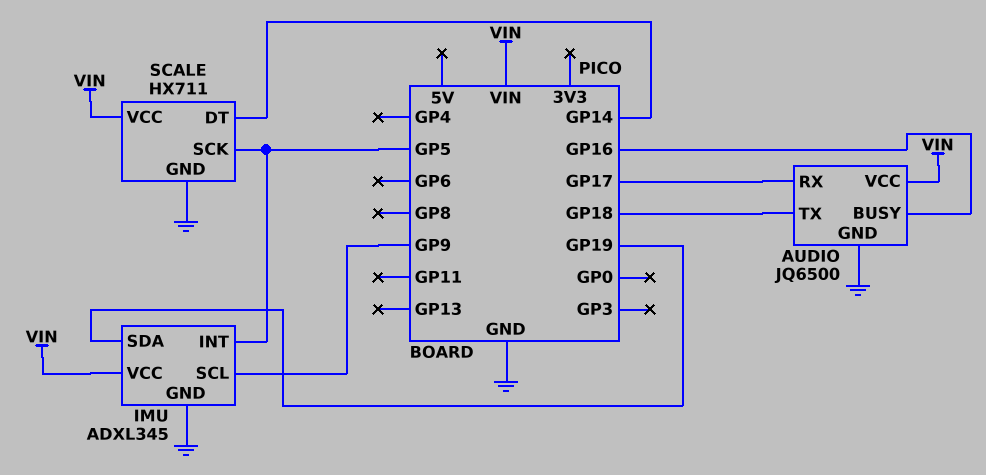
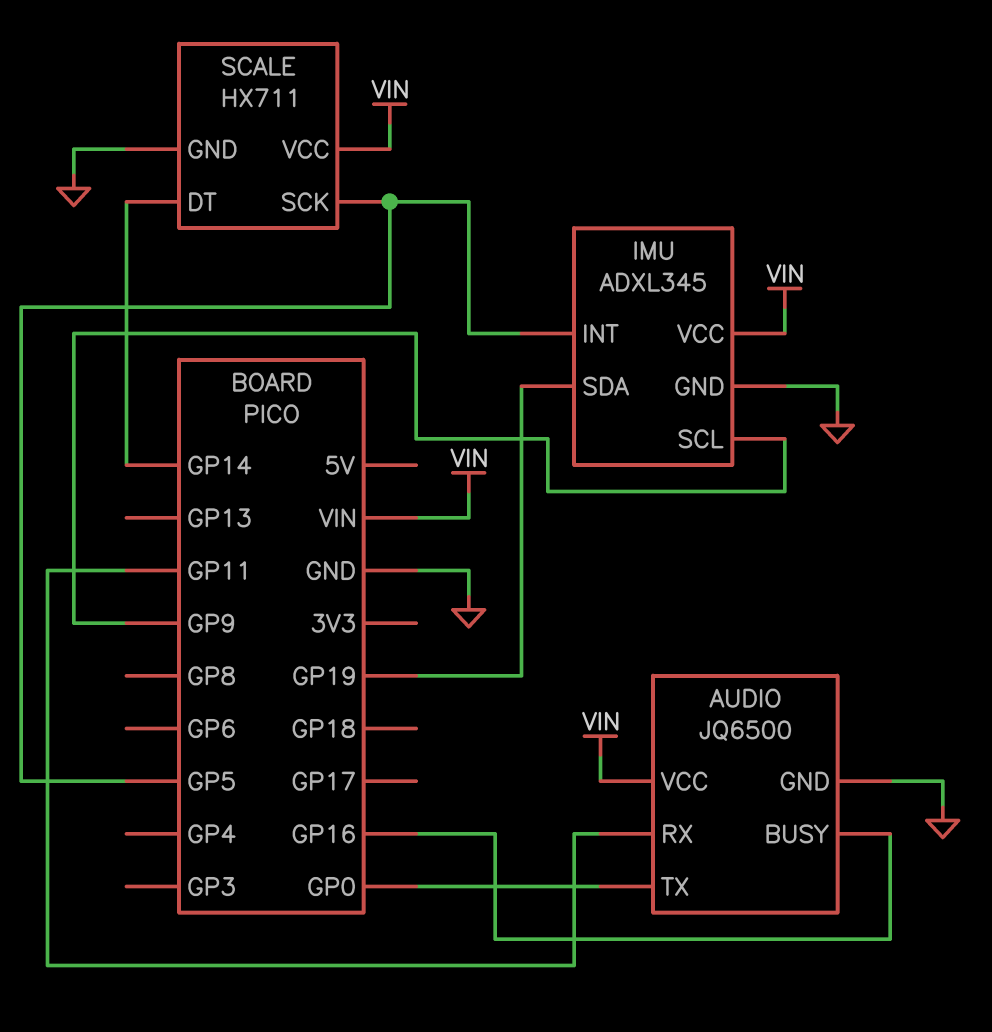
AUDIO pin RX: GP17 -> GP11
AUDIO pin TX: GP18 -> GP0

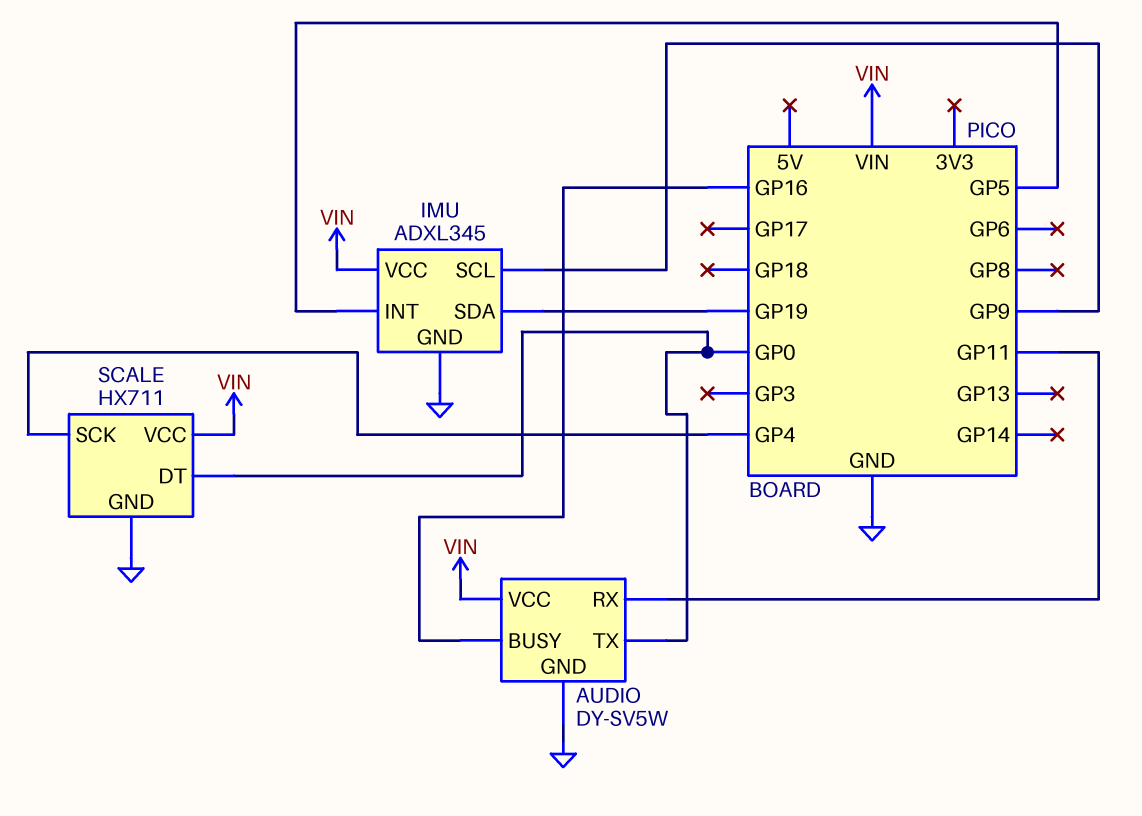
AUDIO: JQ6500 -> DY-SV5W
SCALE pin DT: GP14 -> GP0
SCALE pin SCK: GP5 -> GP4

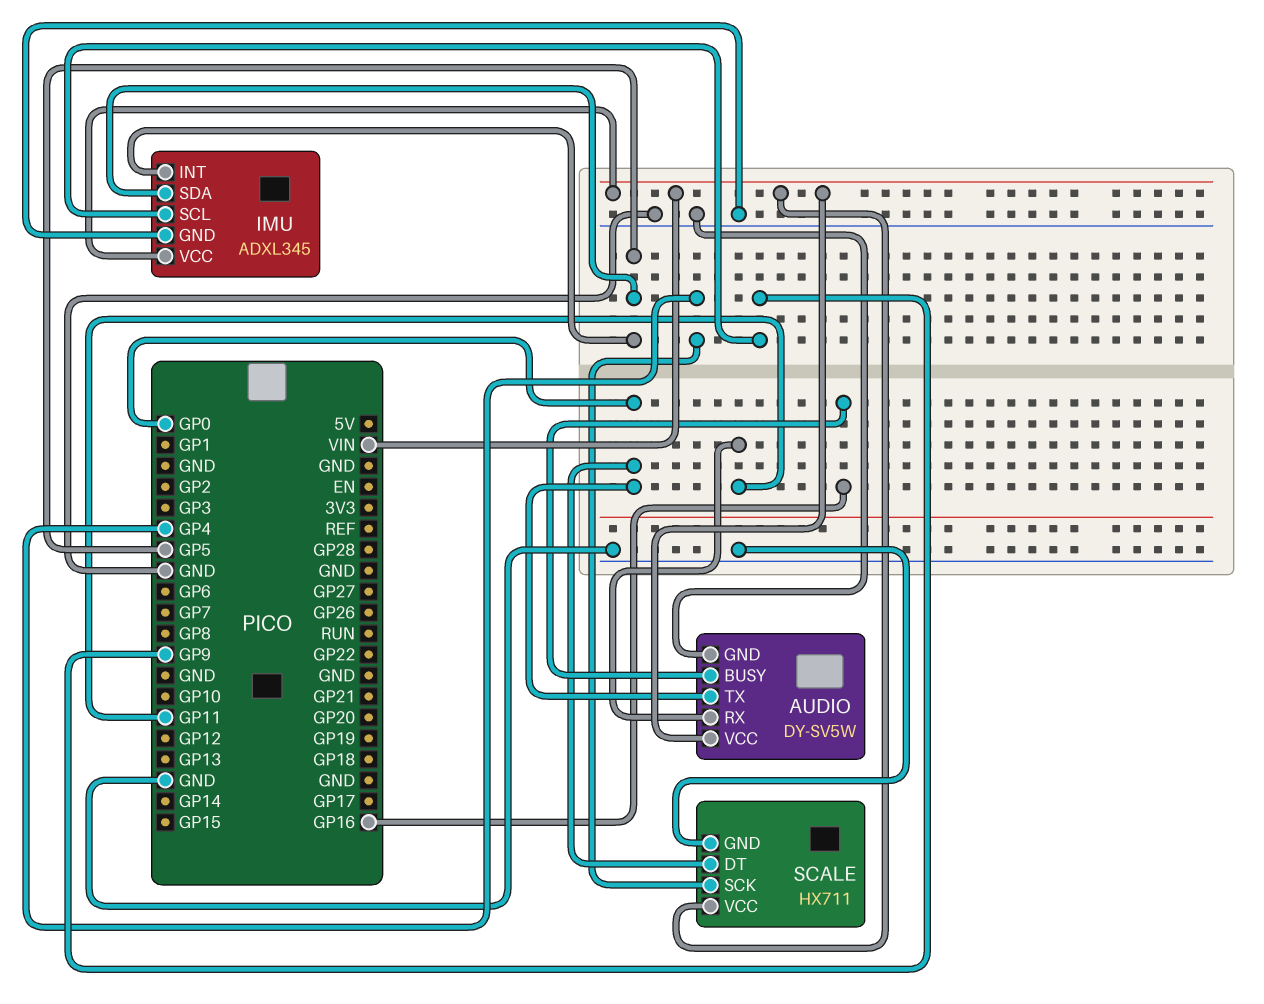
IMU pin SDA: GP19 -> GP5

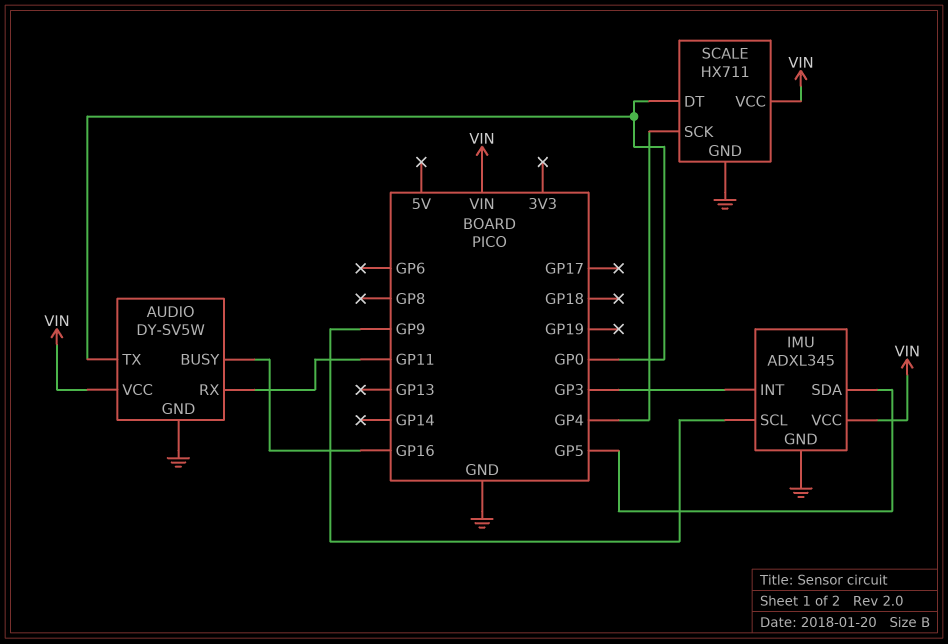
IMU pin INT: GP5 -> GP3

